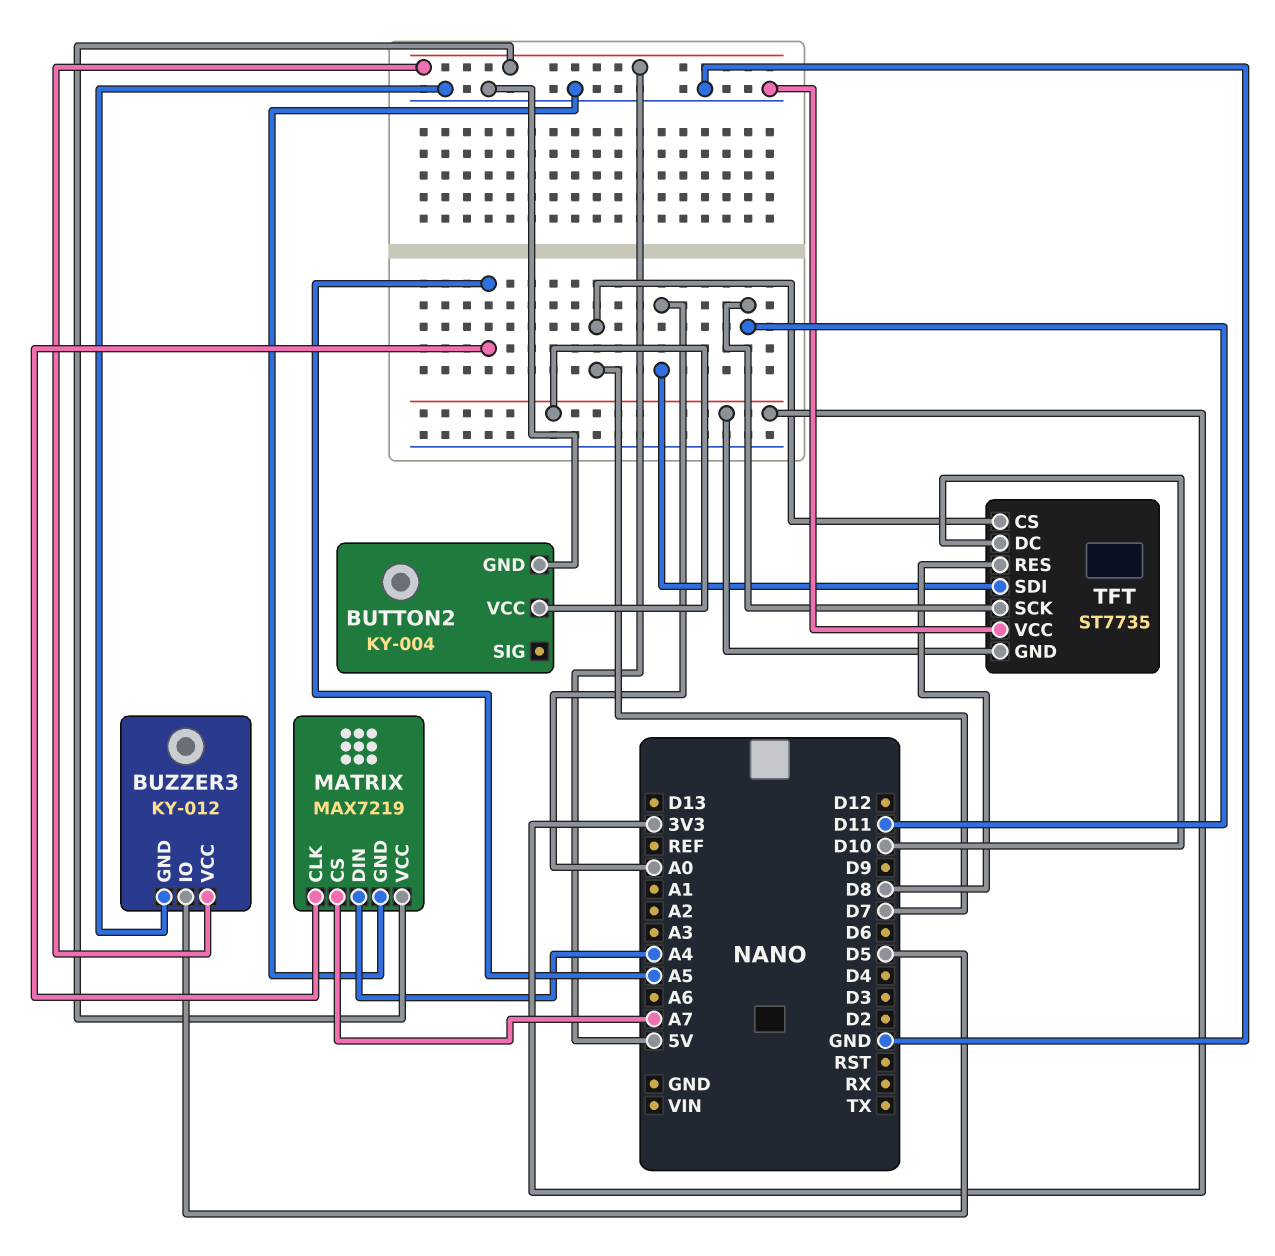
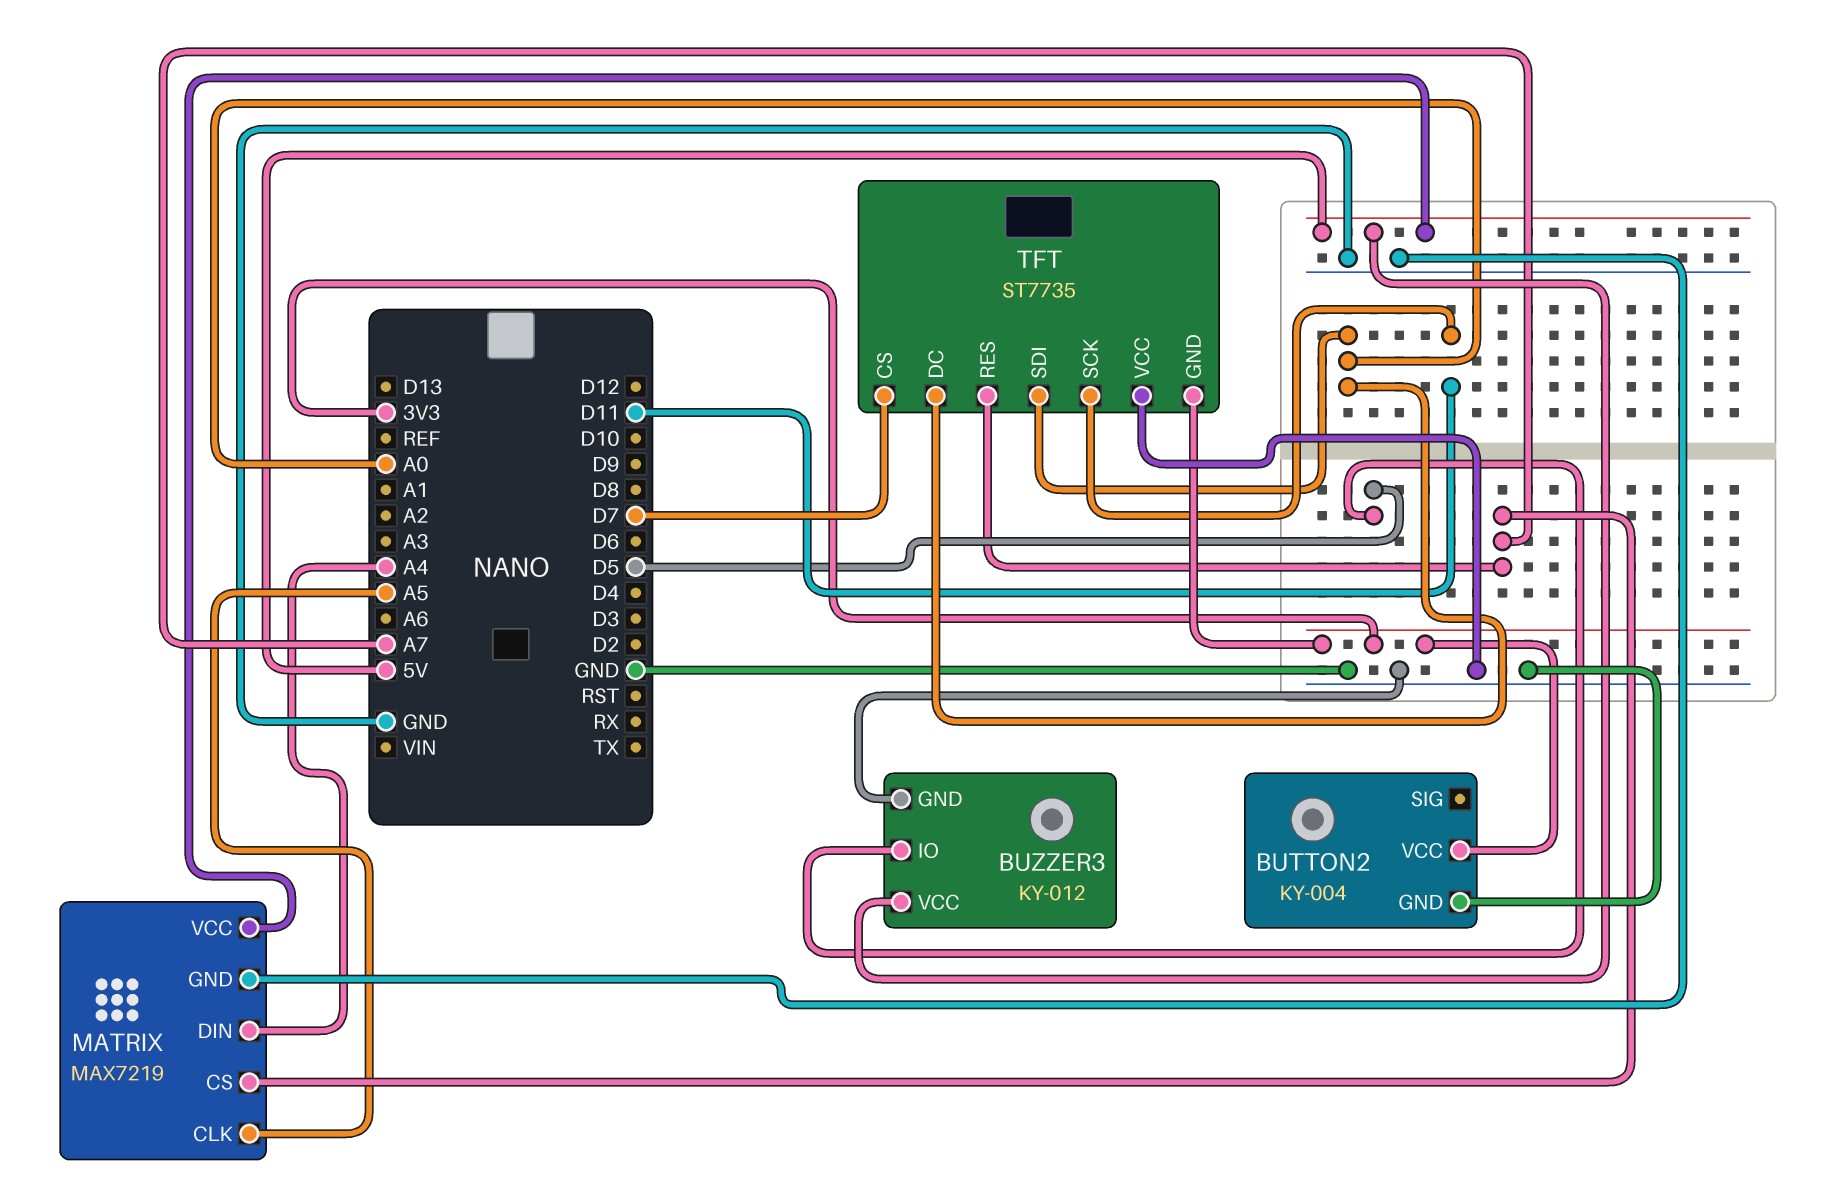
TFT pin DC: D10 -> A0
TFT pin RES: D8 -> A7

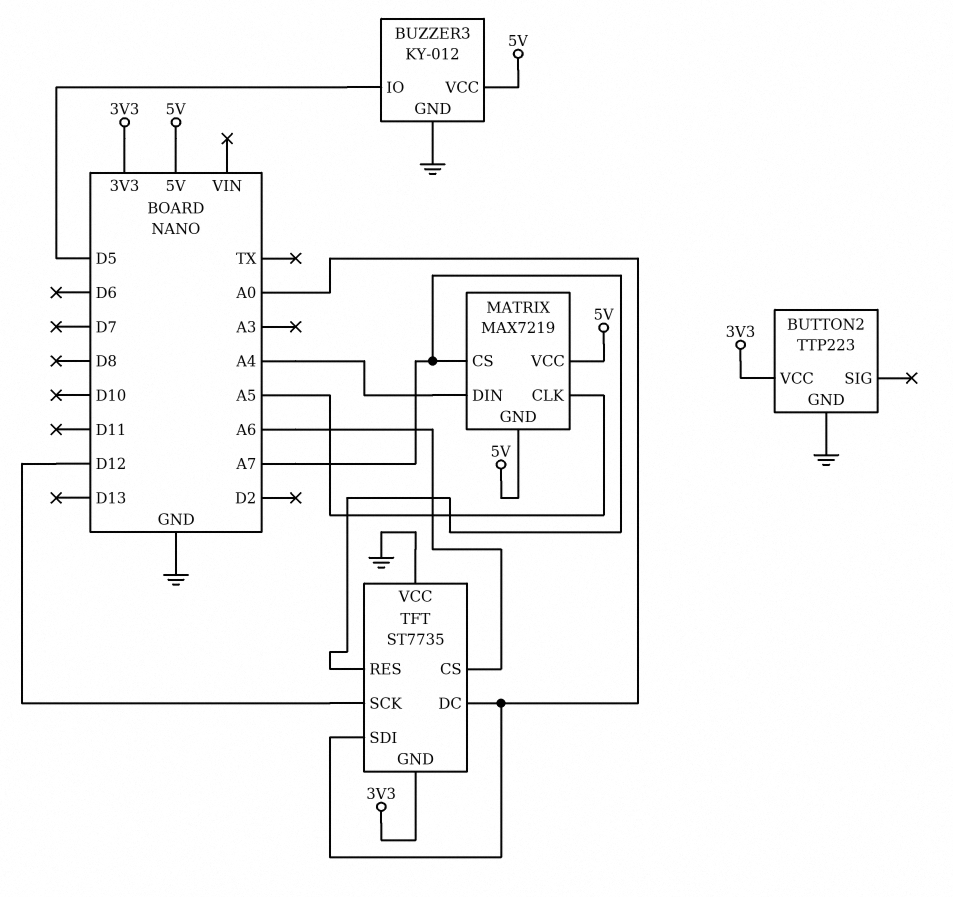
BUTTON2: KY-004 -> TTP223
MATRIX pin GND: GND -> 5V
TFT pin CS: D7 -> A6
TFT pin SCK: D11 -> D12

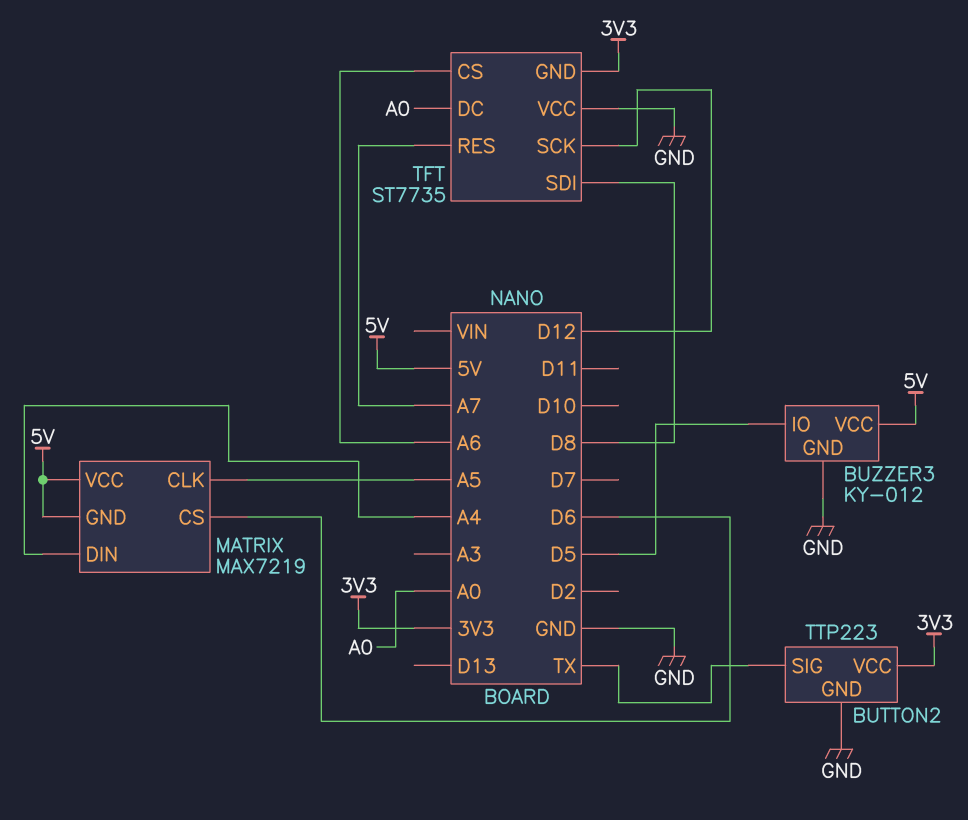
BUTTON2 pin SIG: none -> TX
MATRIX pin CS: A7 -> D6
TFT pin SDI: A0 -> D8

